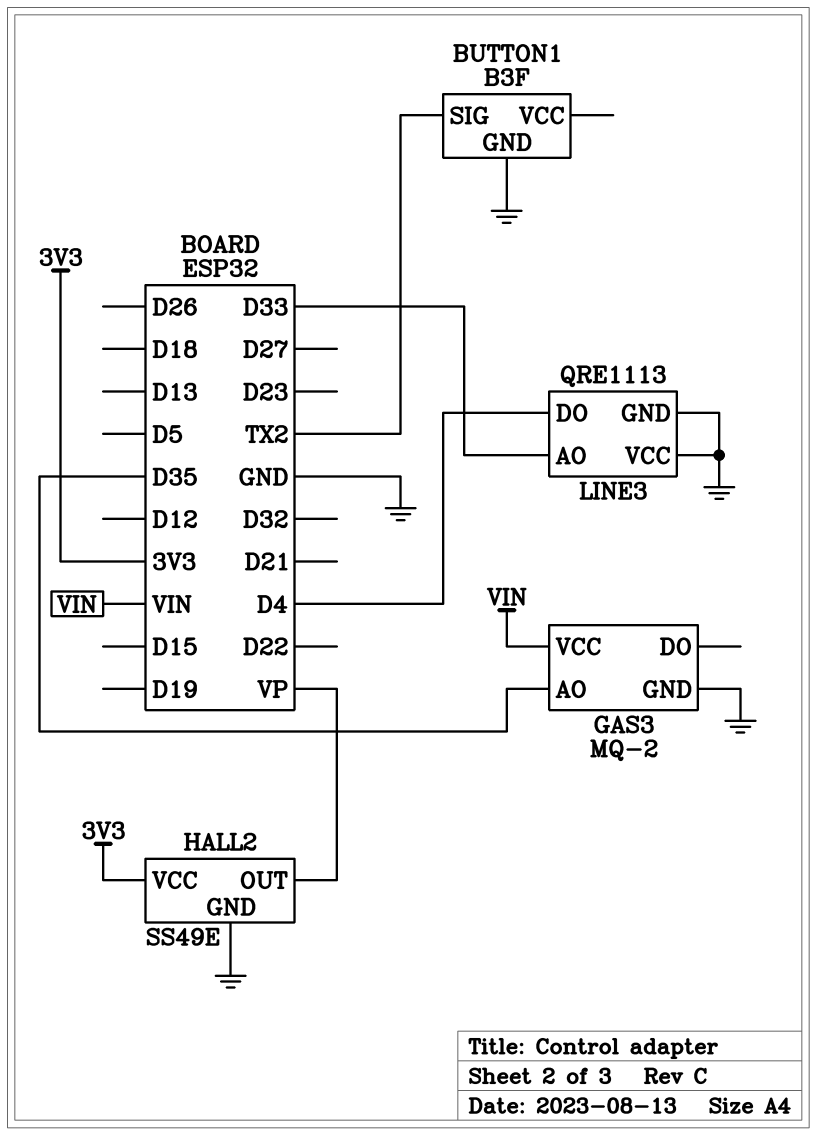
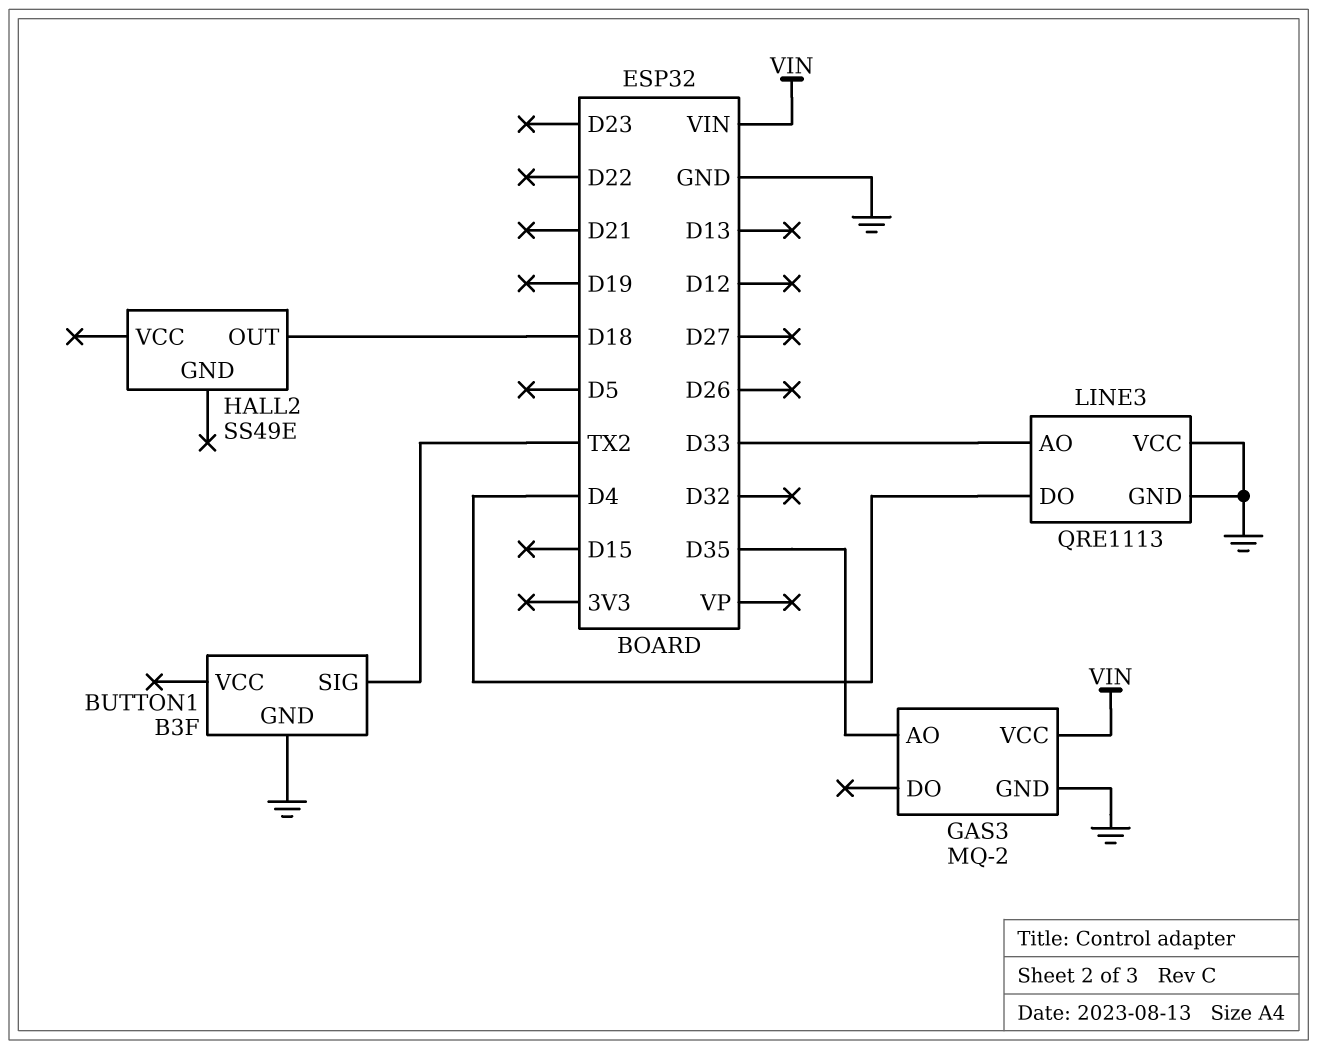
HALL2 pin GND: GND -> none
HALL2 pin OUT: VP -> D18
HALL2 pin VCC: 3V3 -> none

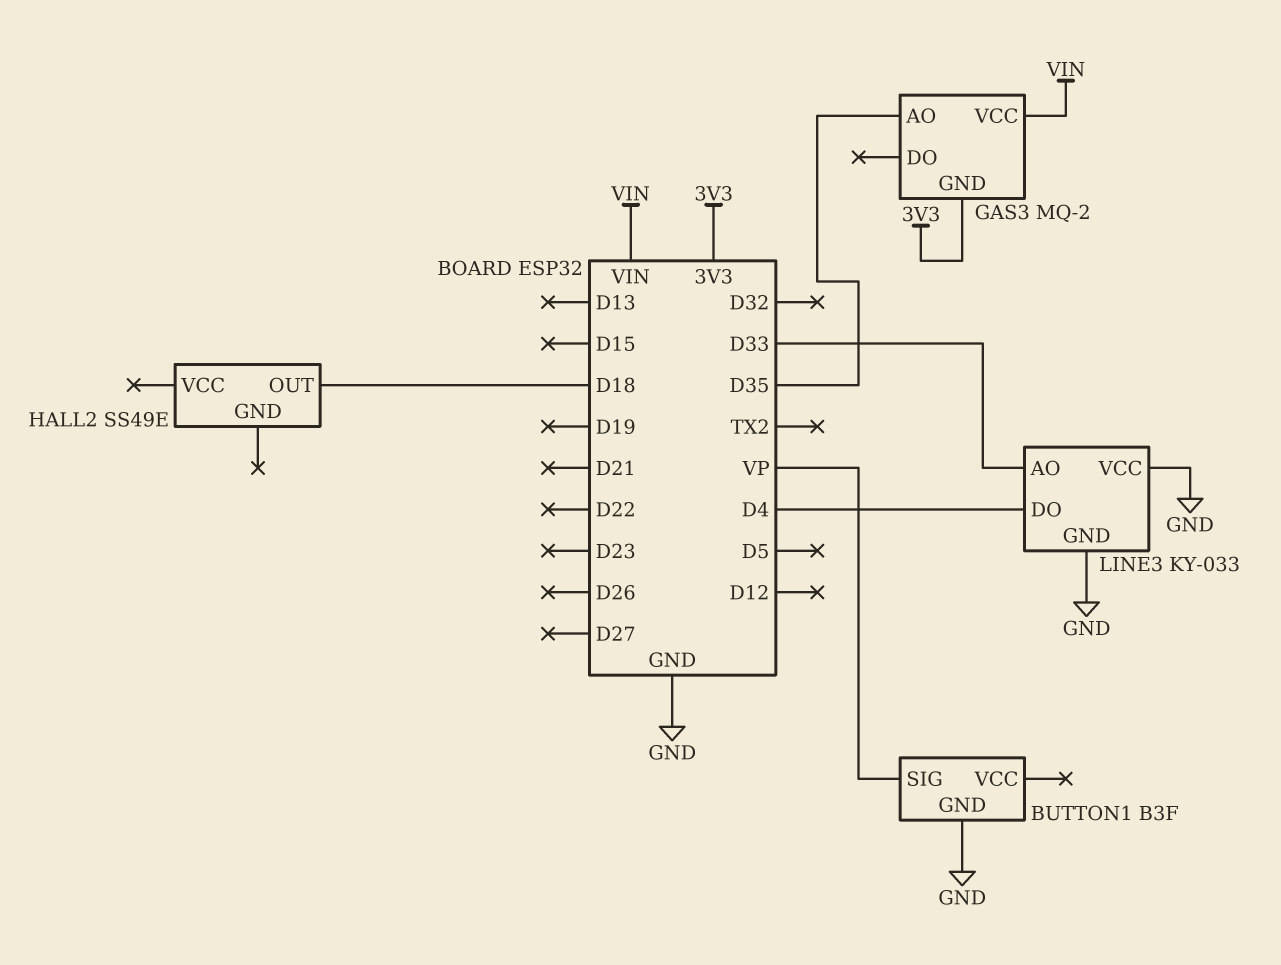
BUTTON1 pin SIG: TX2 -> VP
GAS3 pin GND: GND -> 3V3
LINE3: QRE1113 -> KY-033

